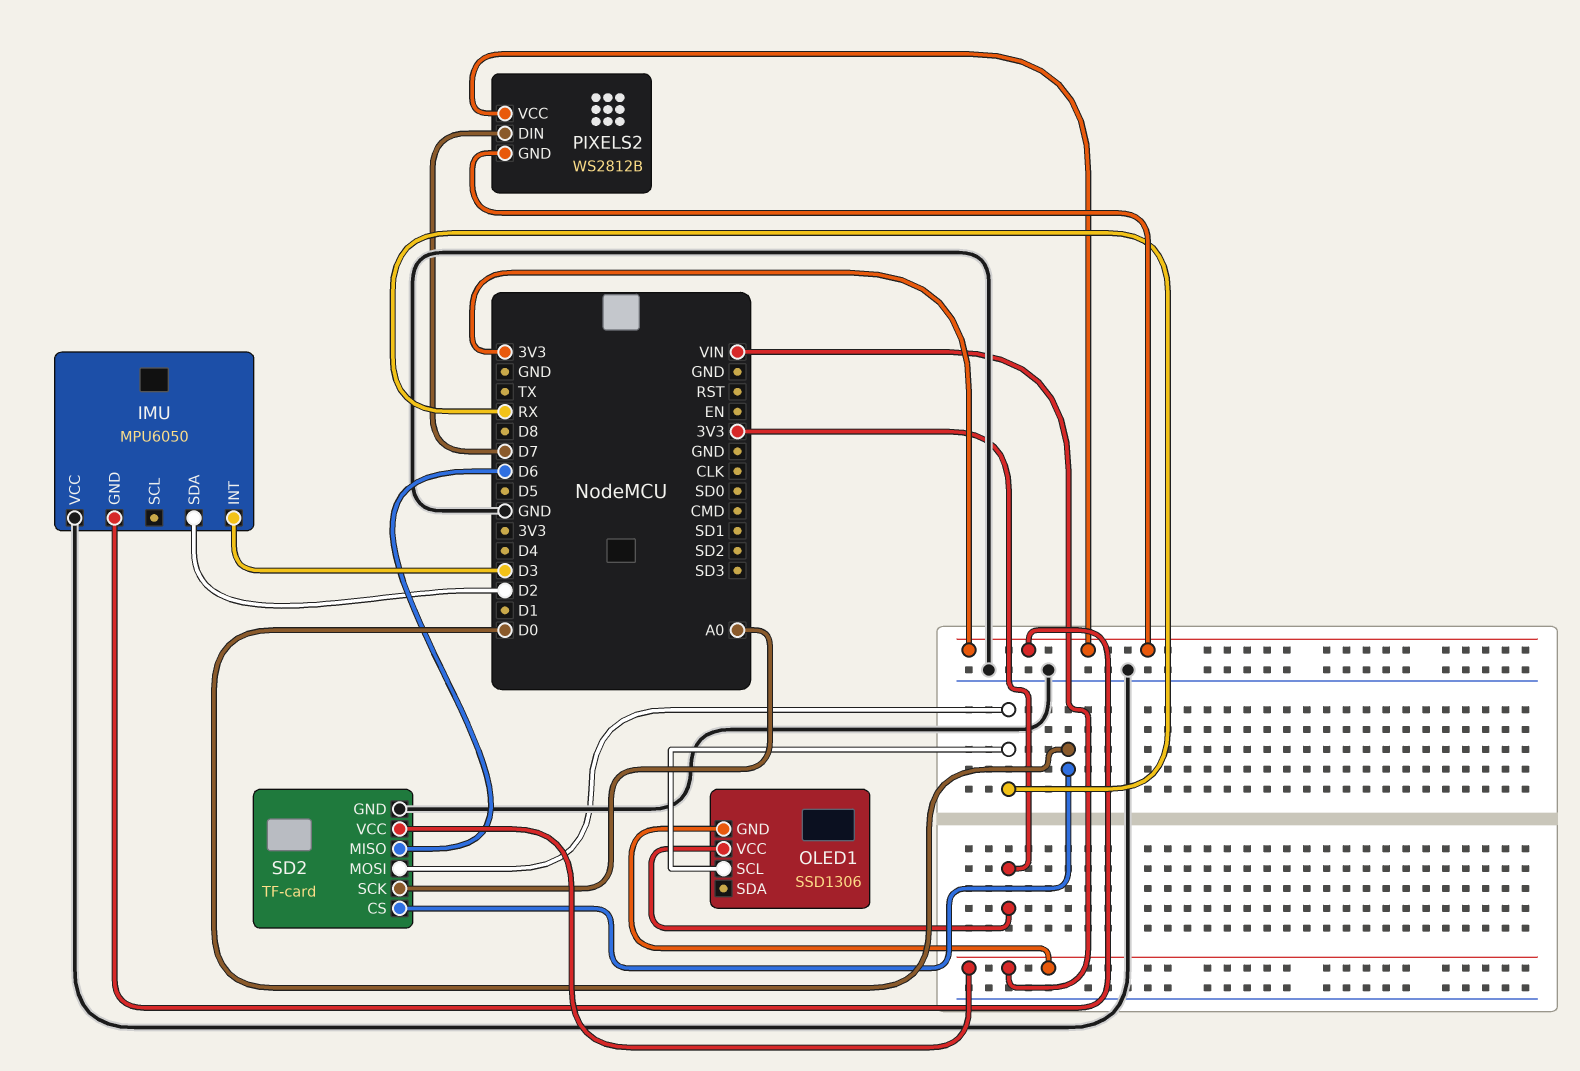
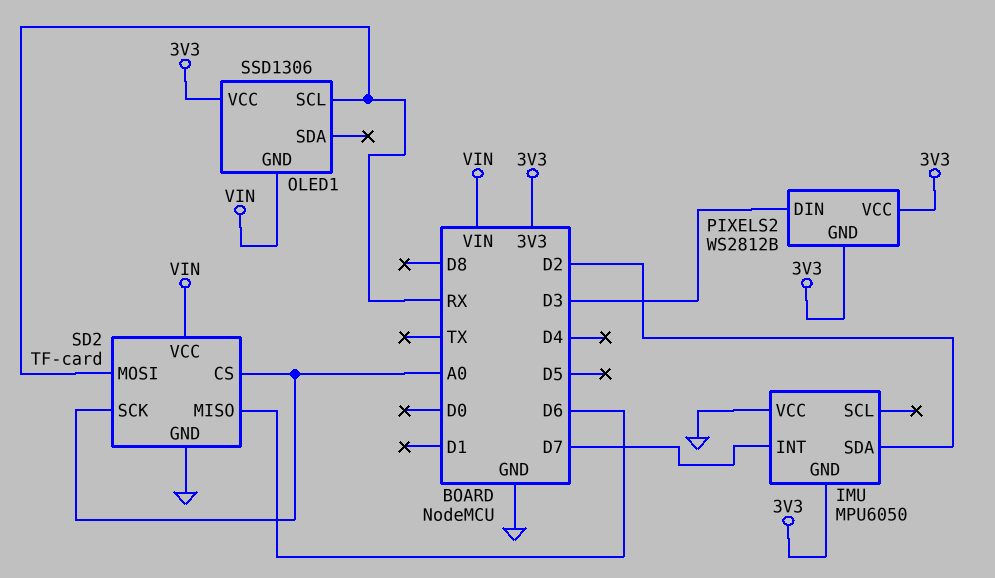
IMU pin INT: D3 -> D7
PIXELS2 pin DIN: D7 -> D3
SD2 pin CS: D0 -> A0

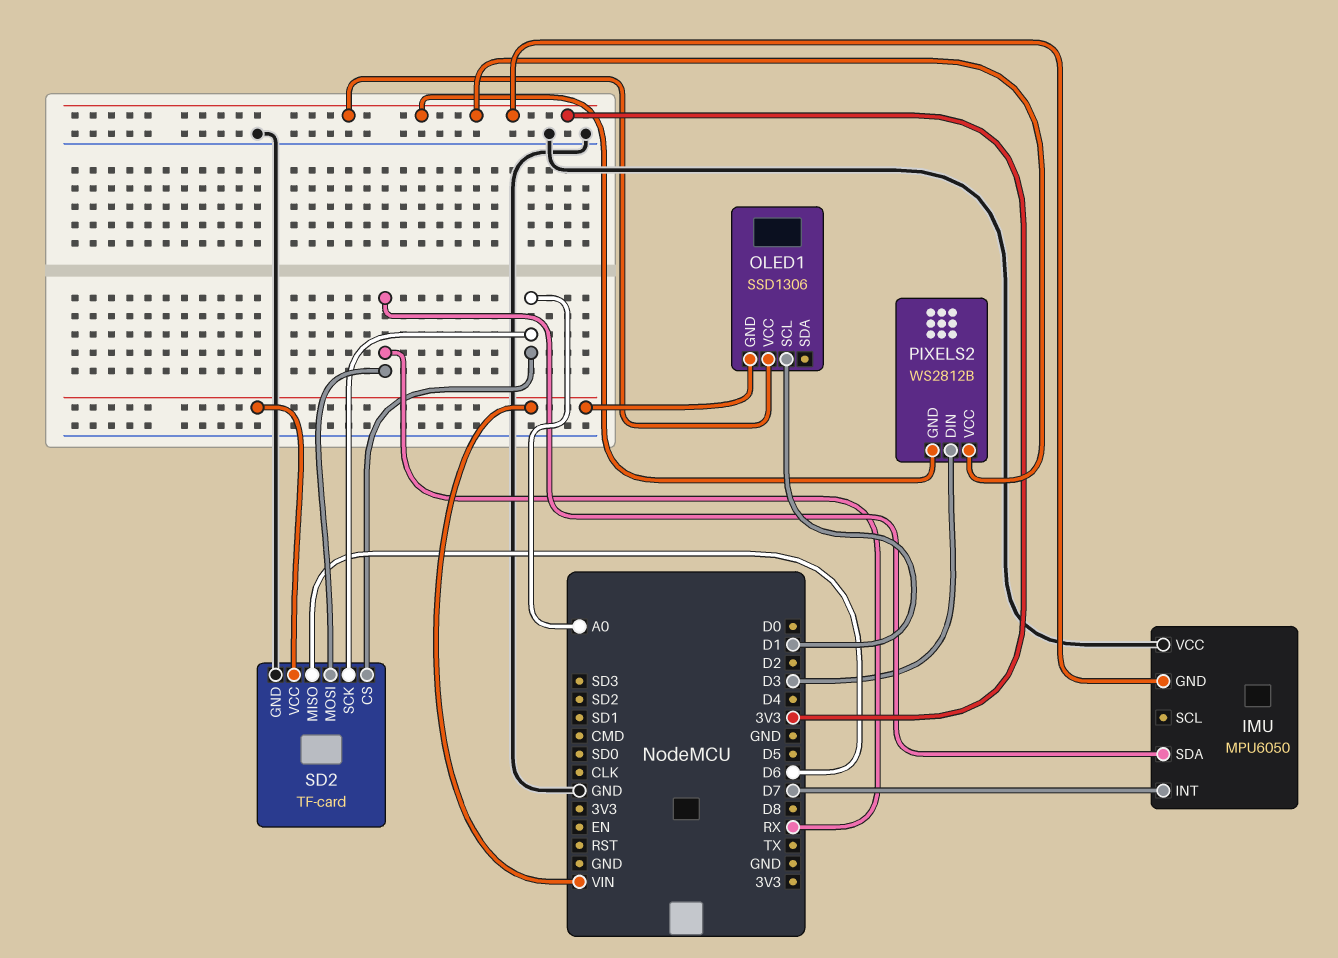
IMU pin SDA: D2 -> RX
OLED1 pin SCL: RX -> D1

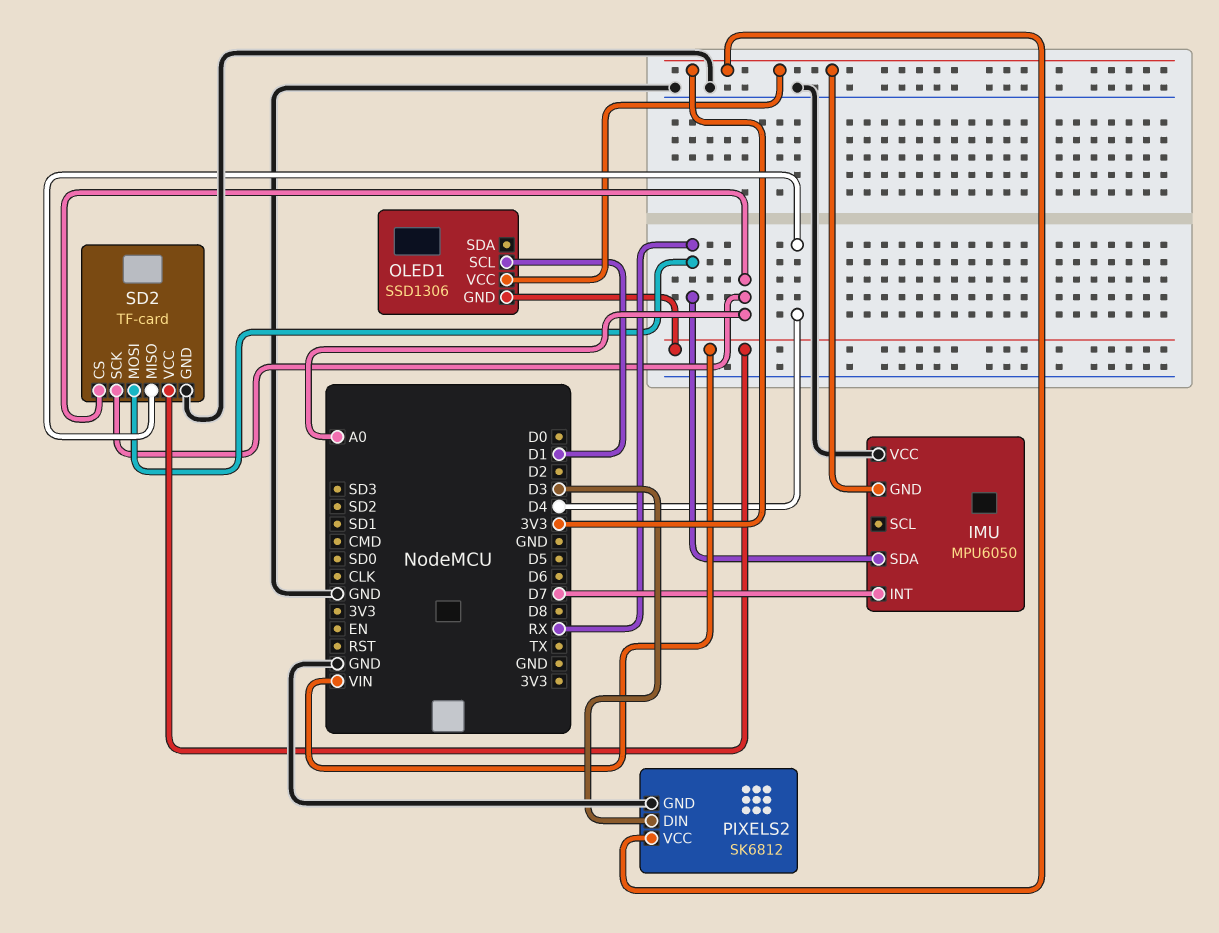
PIXELS2: WS2812B -> SK6812
PIXELS2 pin GND: 3V3 -> GND
SD2 pin MISO: D6 -> D4

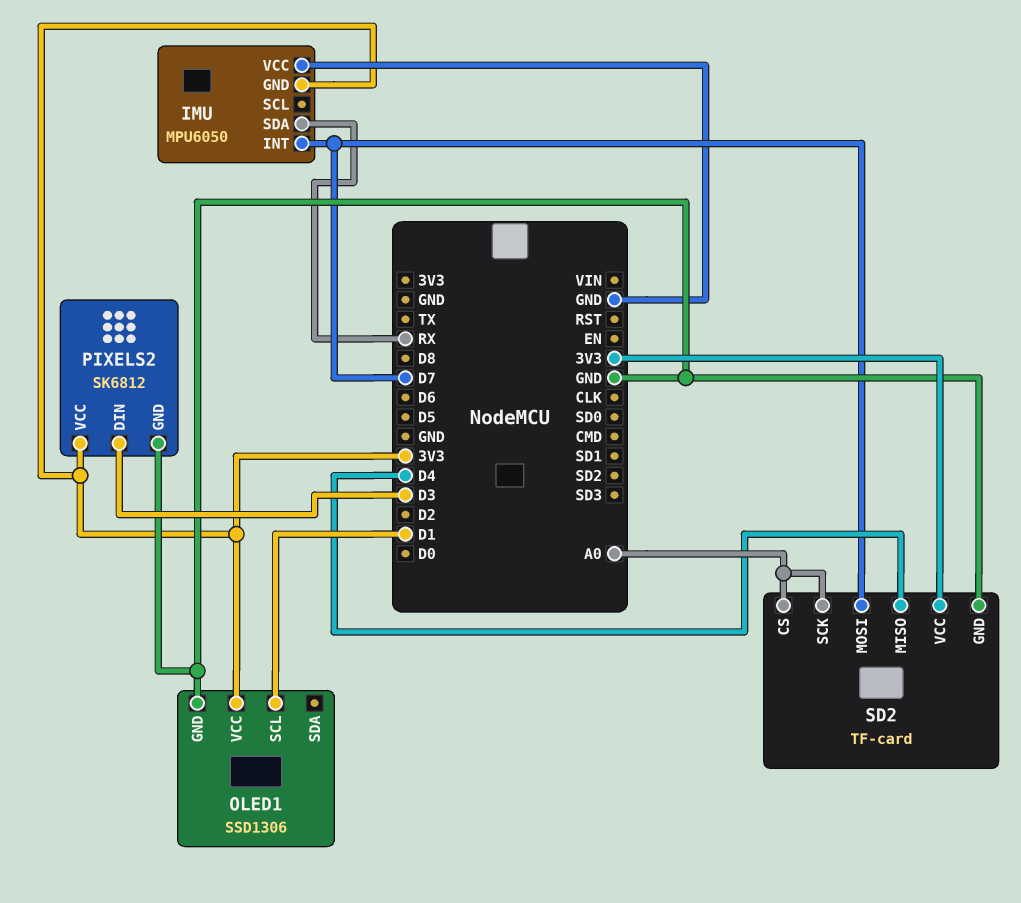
OLED1 pin GND: VIN -> GND
SD2 pin MOSI: RX -> D7
SD2 pin VCC: VIN -> 3V3

